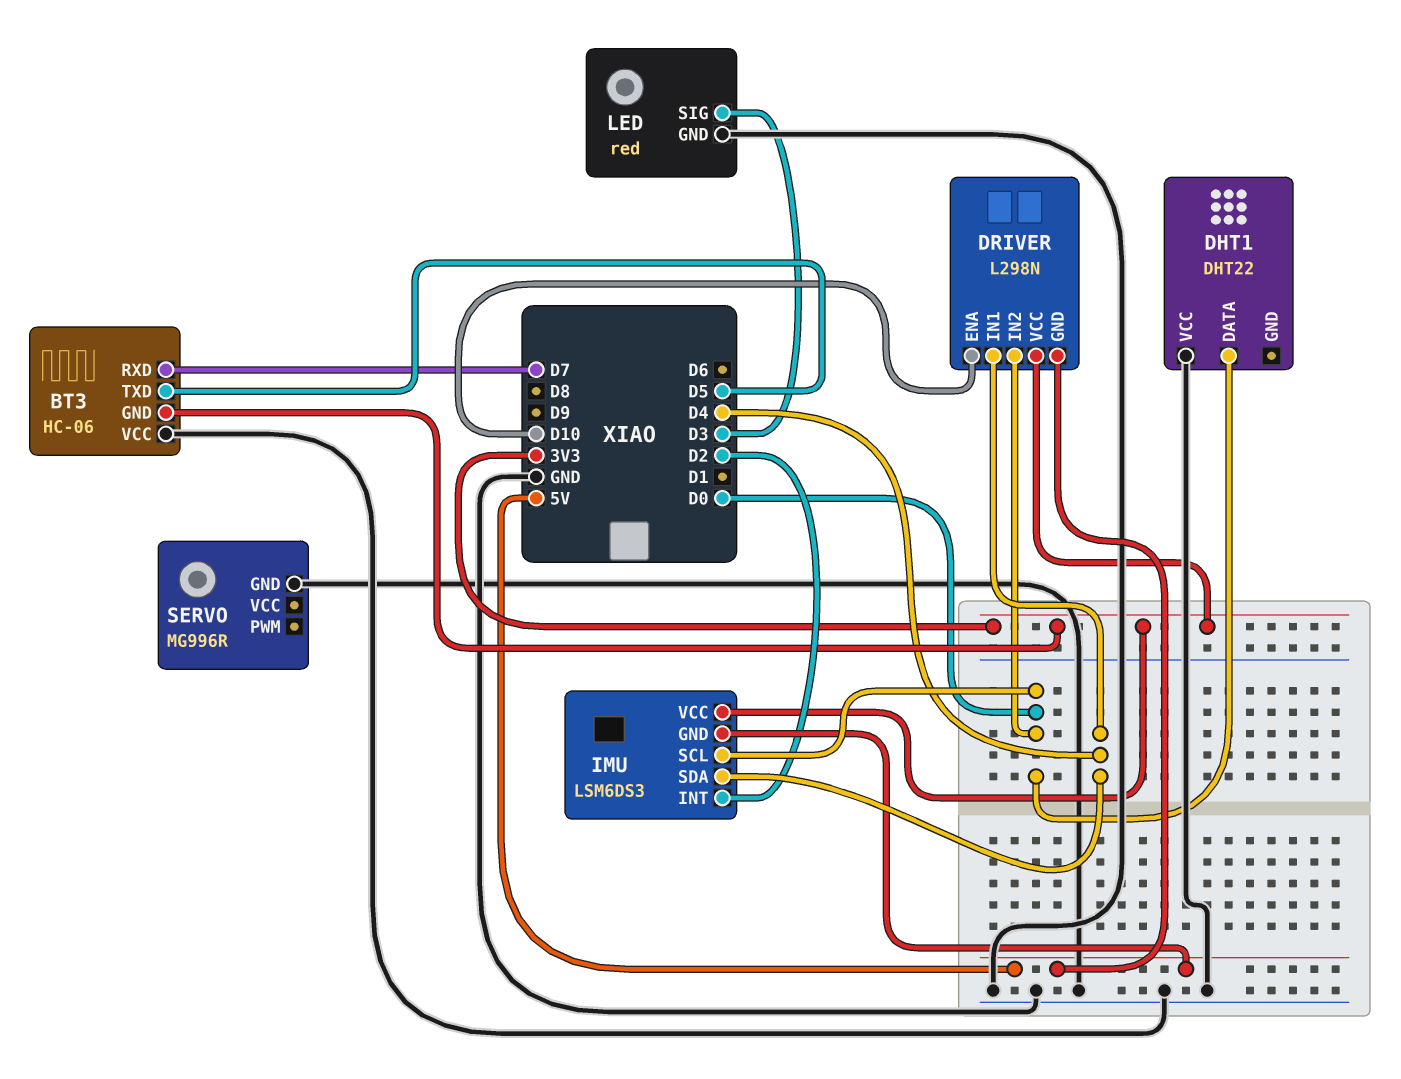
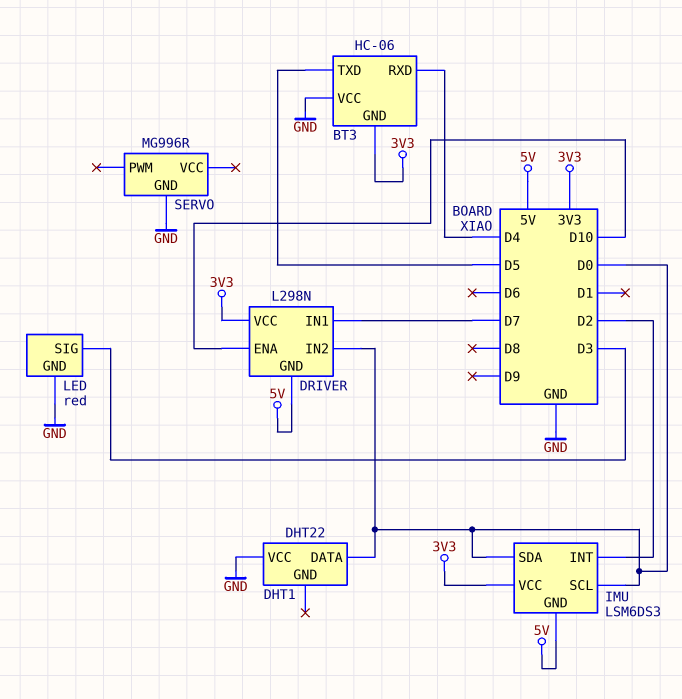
BT3 pin RXD: D7 -> D4
DRIVER pin IN1: D4 -> D7
IMU pin SDA: D4 -> D0

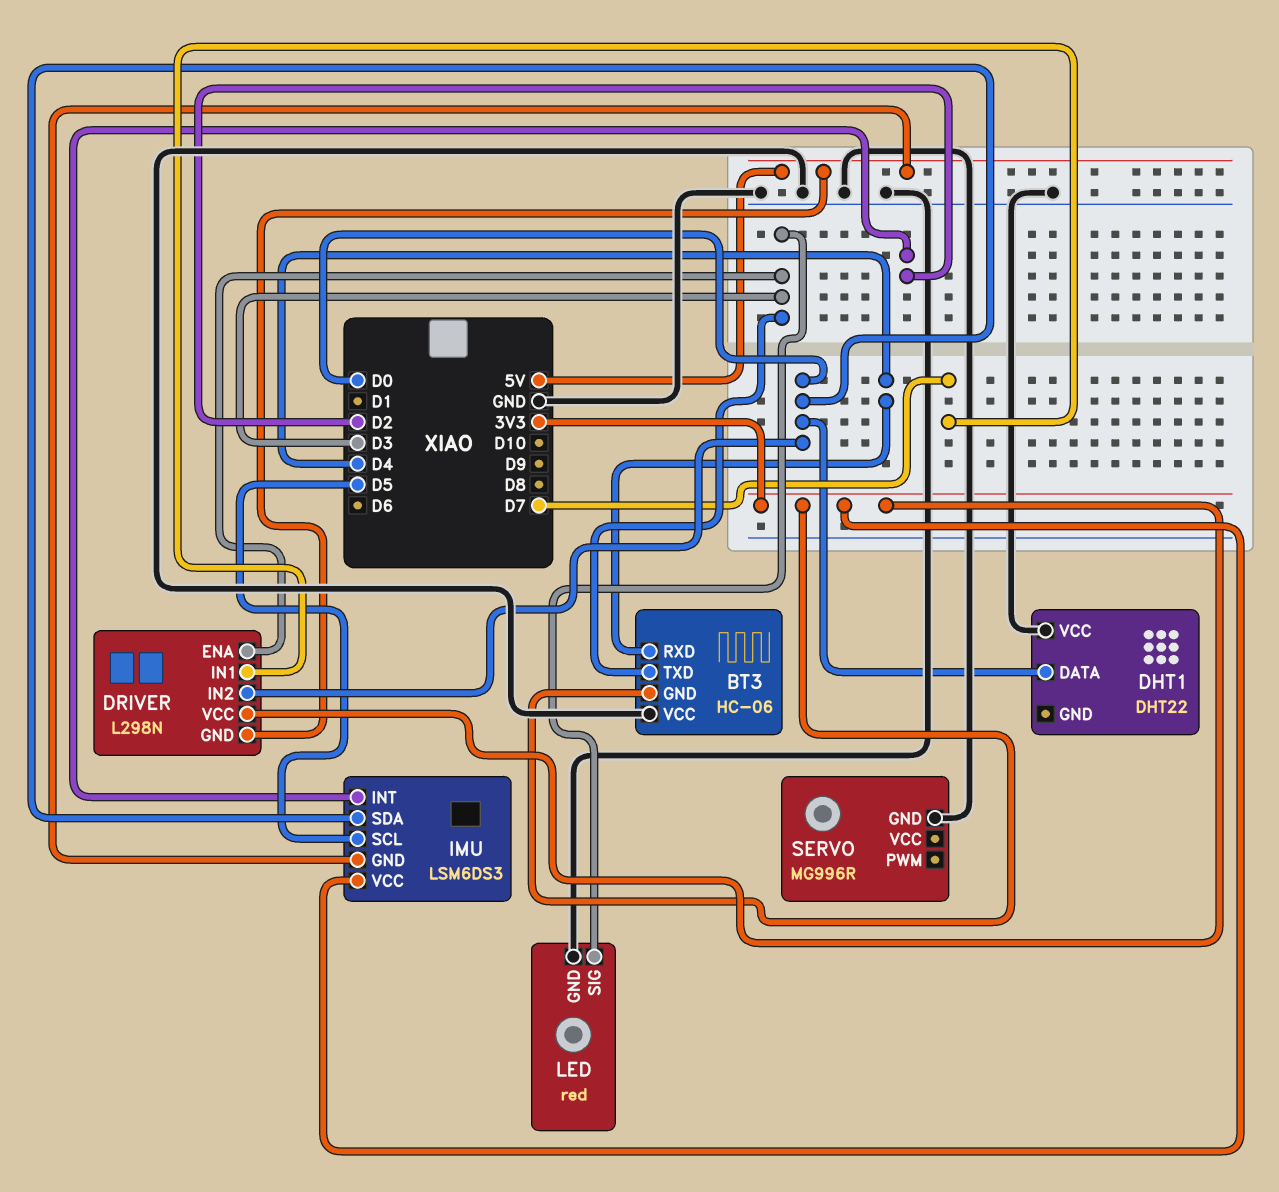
BT3 pin TXD: D5 -> D3
DRIVER pin ENA: D10 -> D3
IMU pin SCL: D0 -> D5

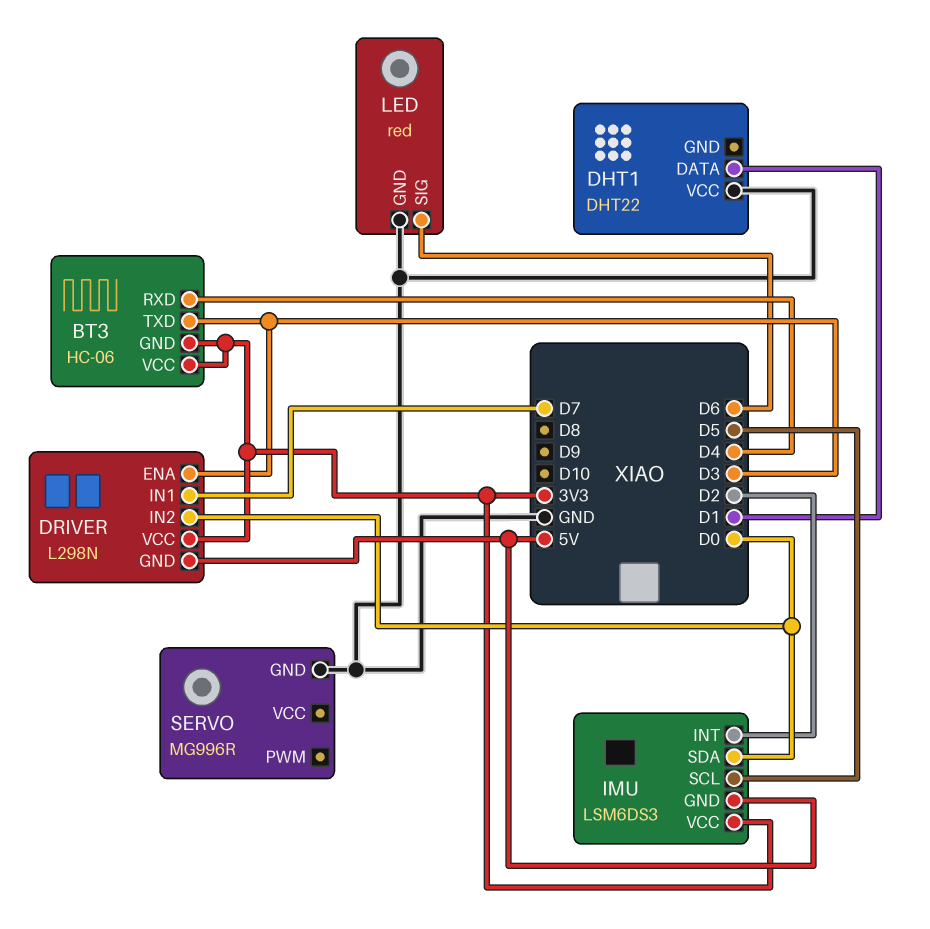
BT3 pin VCC: GND -> 3V3
DHT1 pin DATA: D0 -> D1
LED pin SIG: D3 -> D6

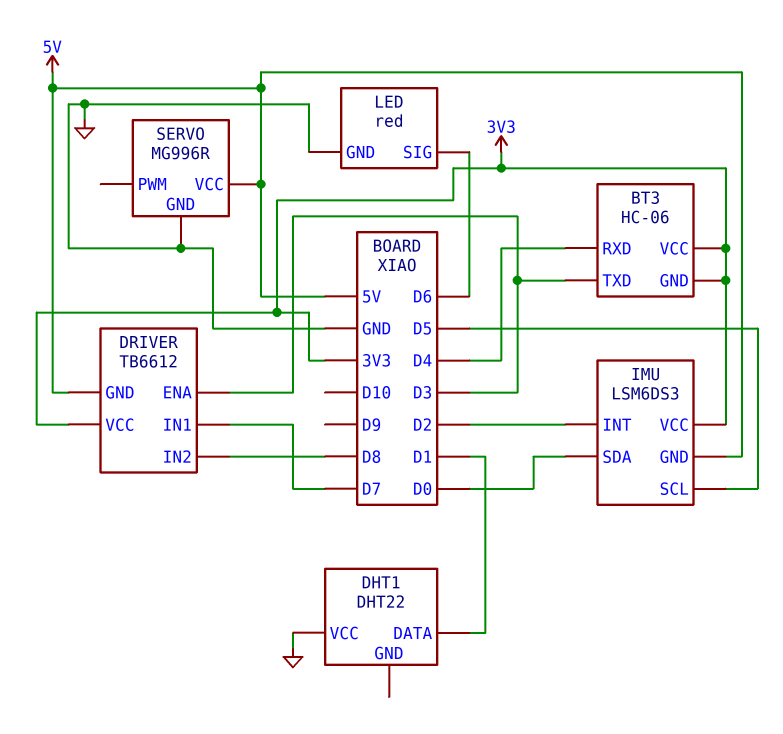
DRIVER: L298N -> TB6612
DRIVER pin IN2: D0 -> D8
SERVO pin VCC: none -> 5V

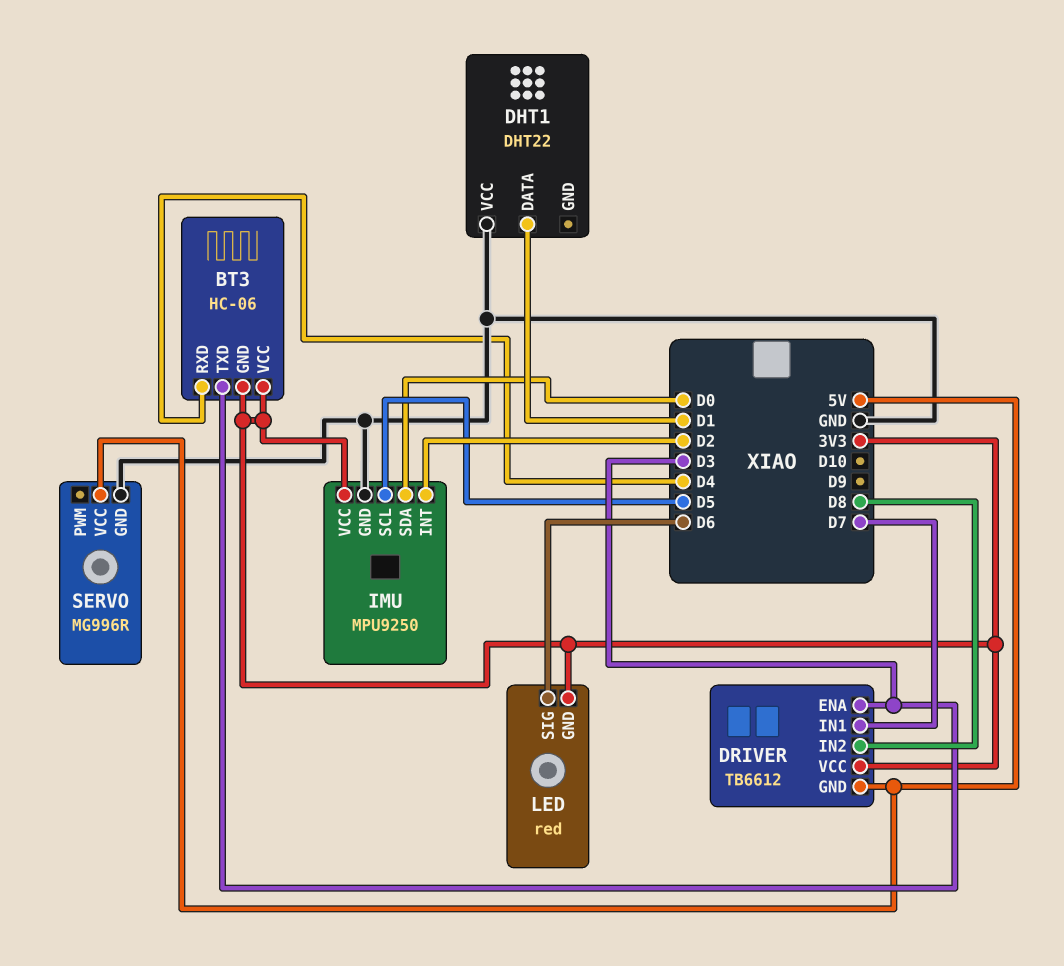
IMU: LSM6DS3 -> MPU9250
IMU pin GND: 5V -> GND
LED pin GND: GND -> 3V3

